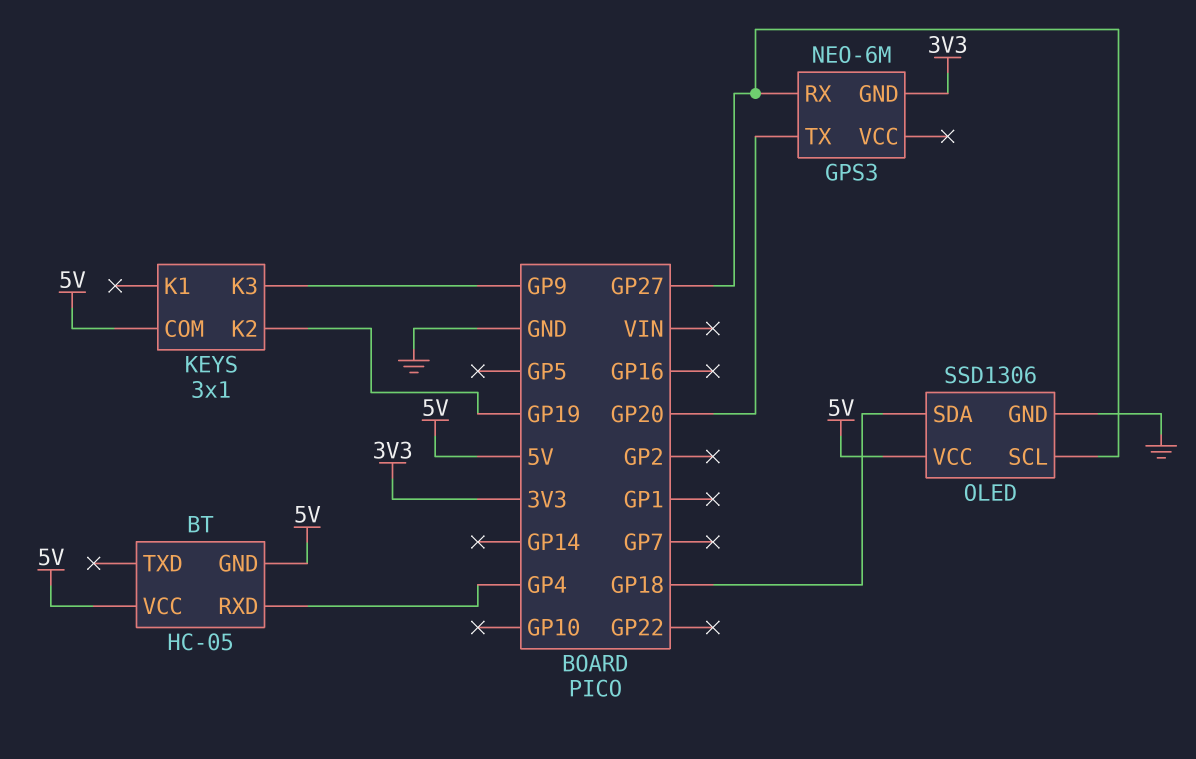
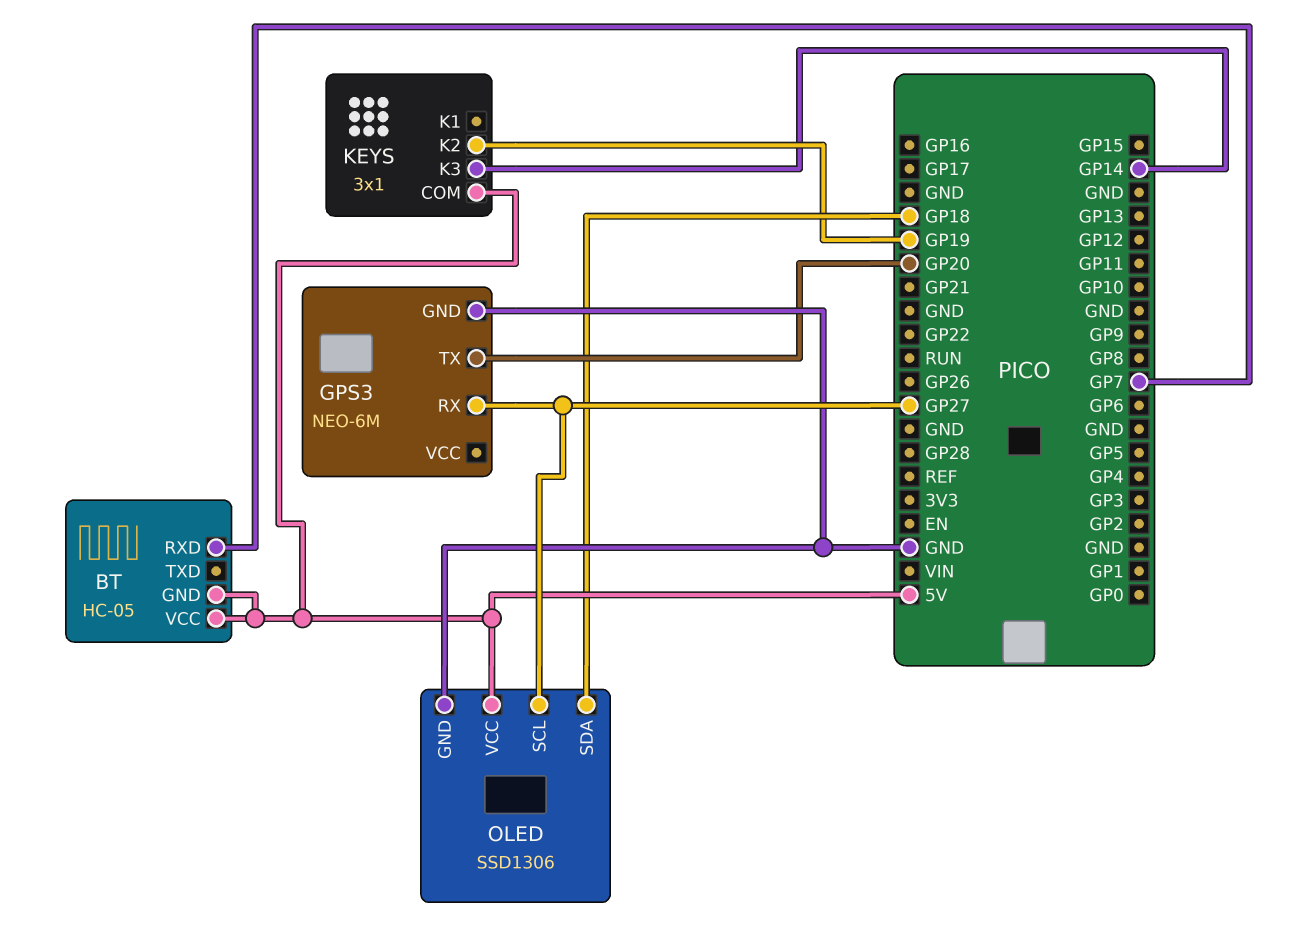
BT pin RXD: GP4 -> GP7
GPS3 pin GND: 3V3 -> GND
KEYS pin K3: GP9 -> GP14

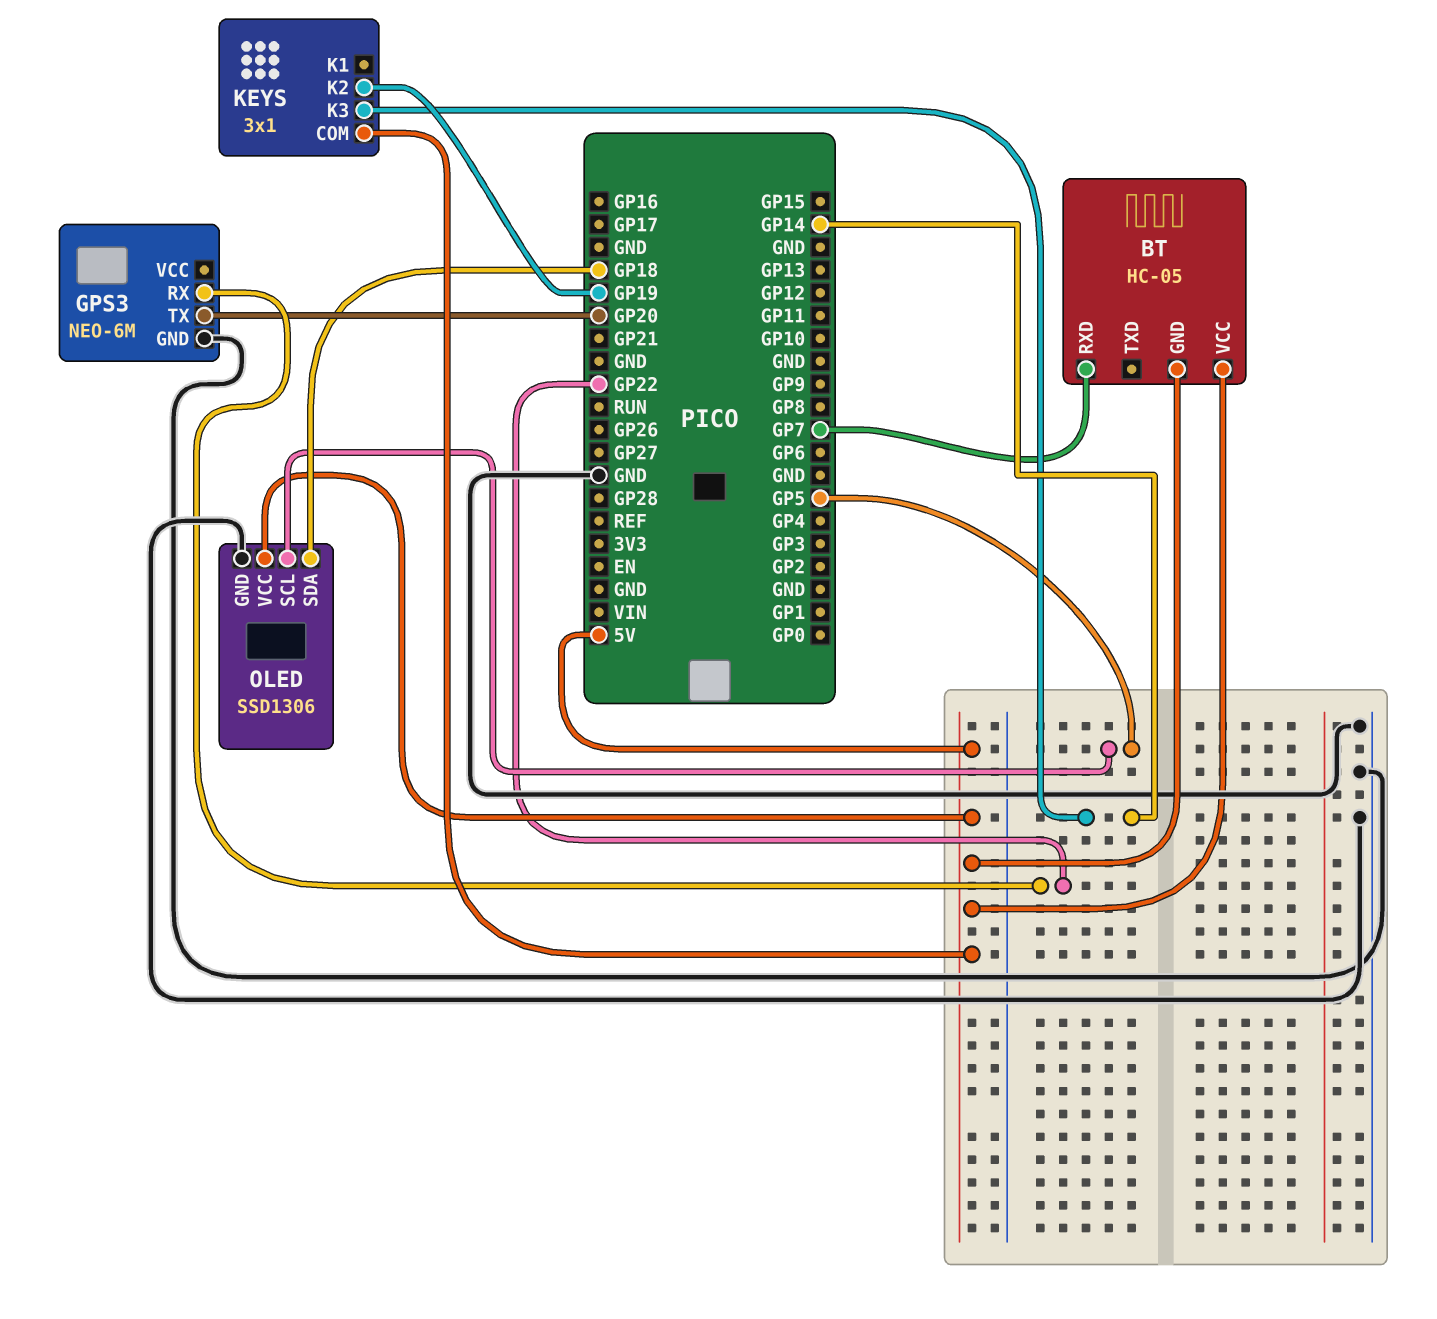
GPS3 pin RX: GP27 -> GP22
OLED pin SCL: GP27 -> GP5

